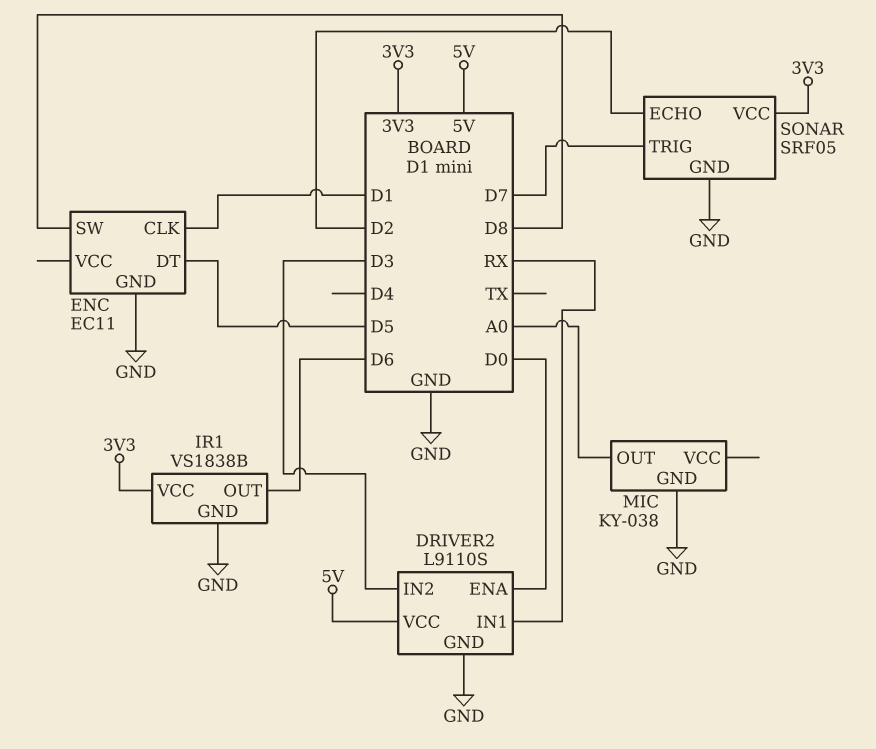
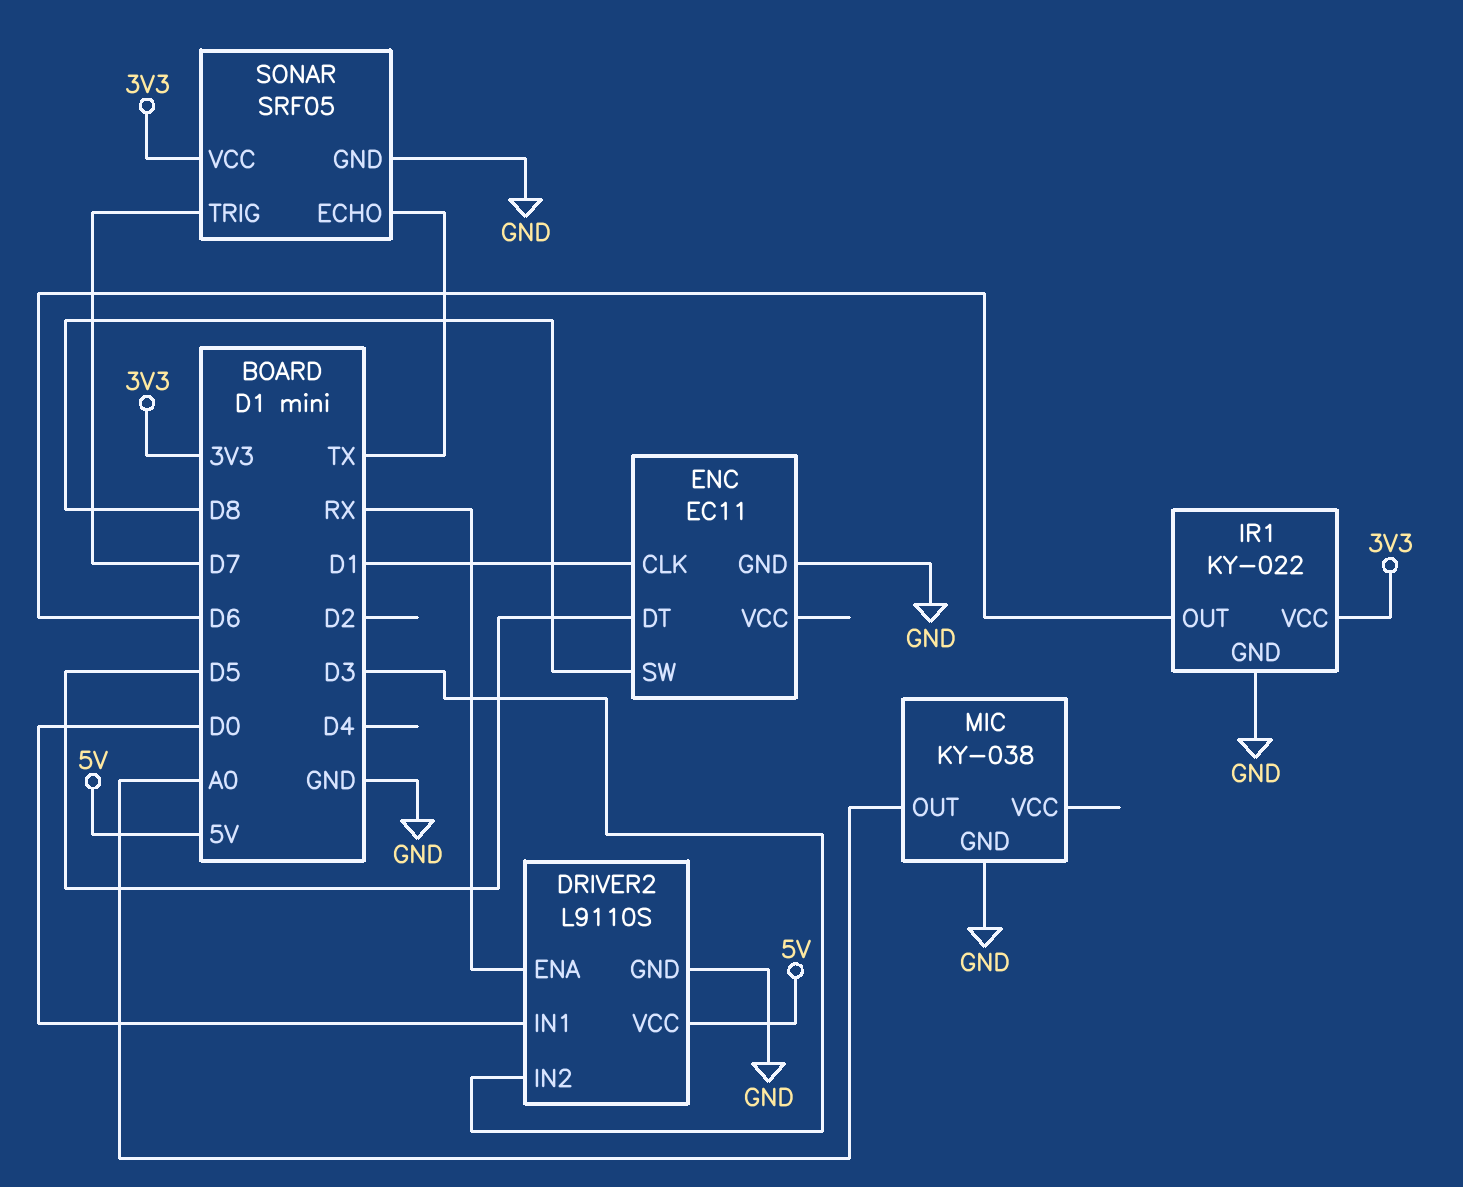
DRIVER2 pin ENA: D0 -> RX
DRIVER2 pin IN1: RX -> D0
IR1: VS1838B -> KY-022
SONAR pin ECHO: D2 -> TX

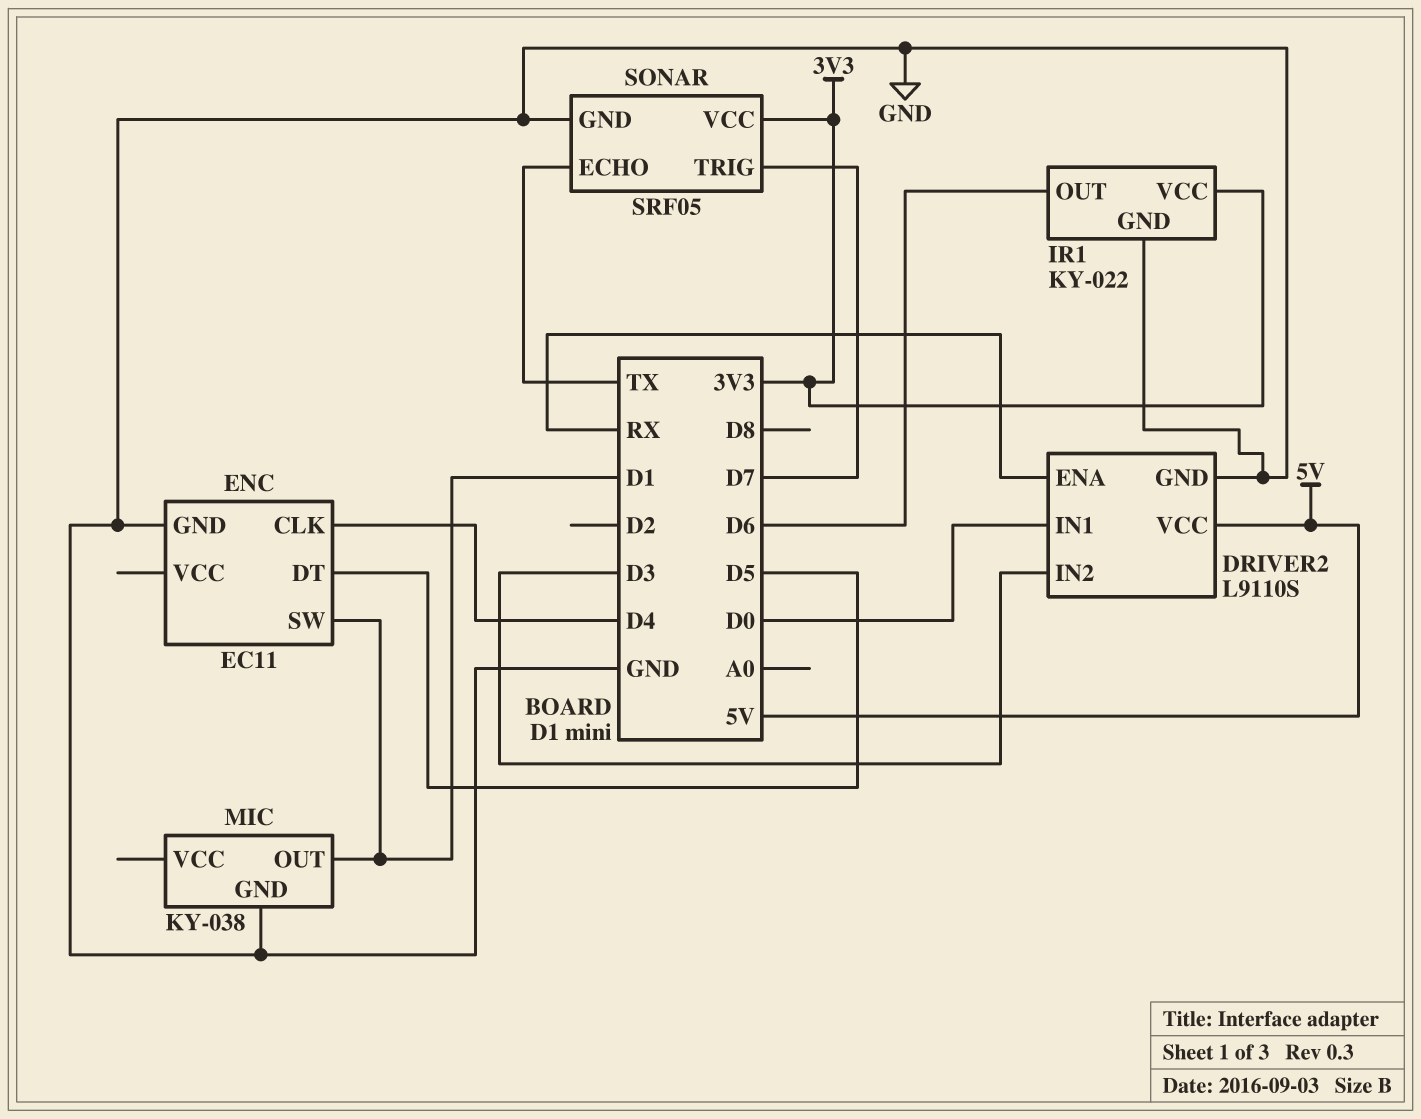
ENC pin CLK: D1 -> D4
ENC pin SW: D8 -> D1
MIC pin OUT: A0 -> D1

